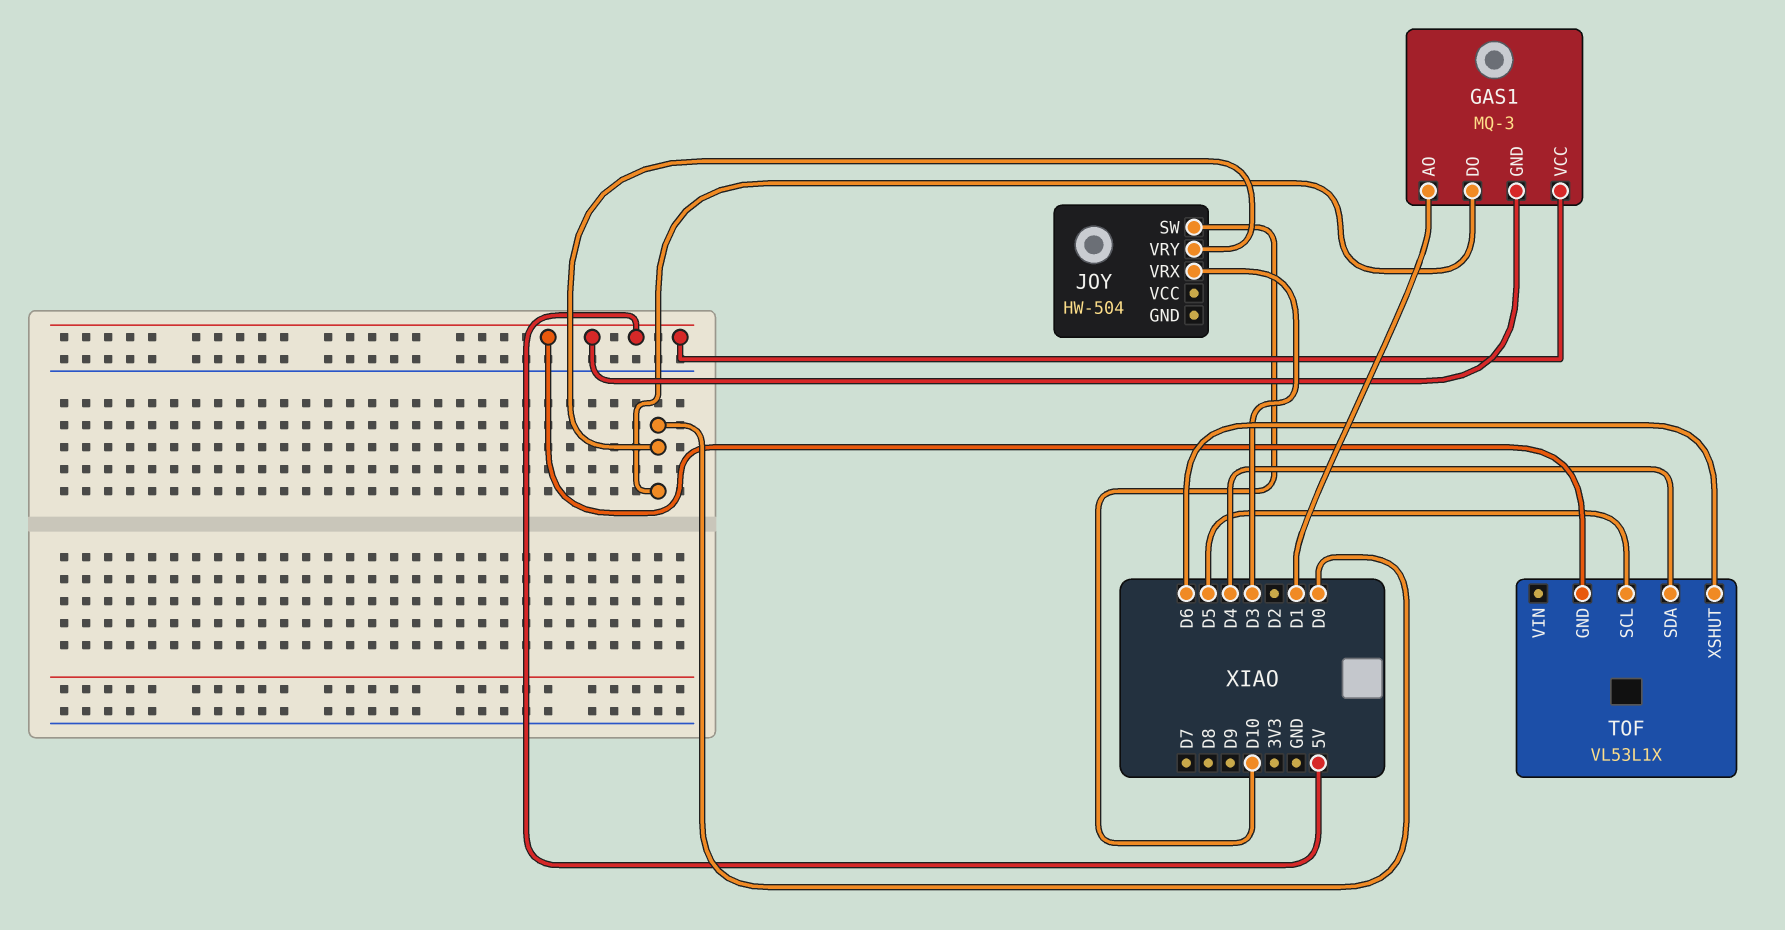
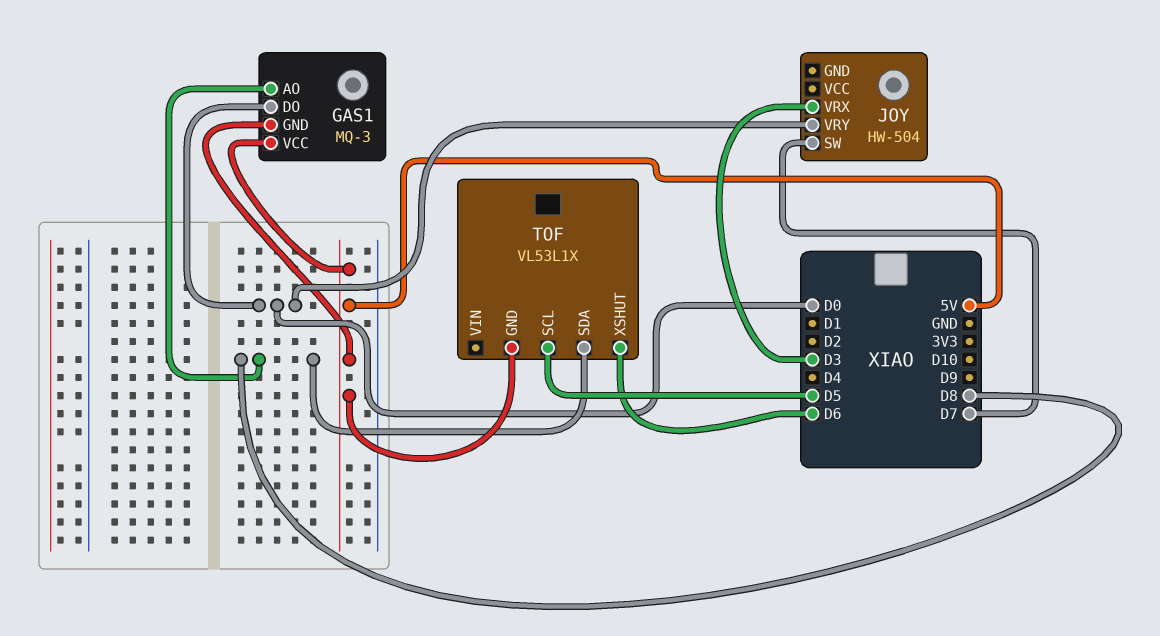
GAS1 pin AO: D1 -> D8
JOY pin SW: D10 -> D7
TOF pin SDA: D4 -> D8

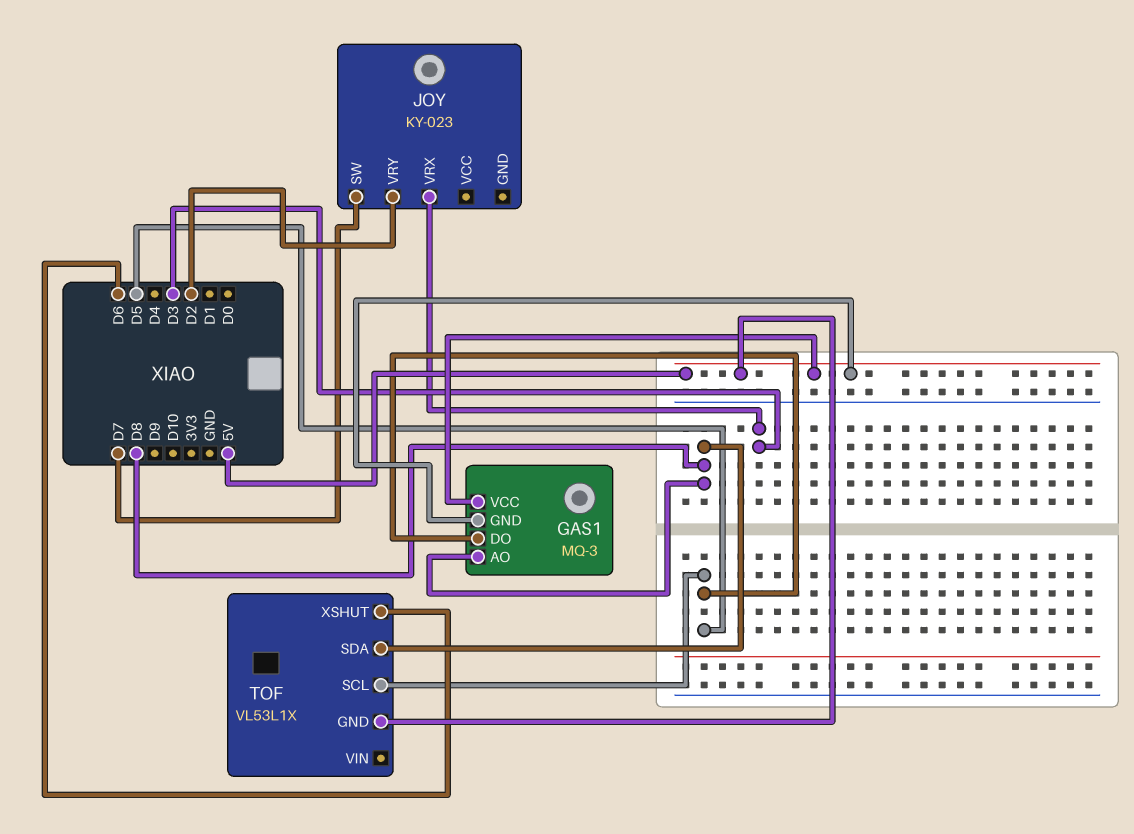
GAS1 pin DO: D0 -> D5
JOY: HW-504 -> KY-023
JOY pin VRY: D0 -> D2

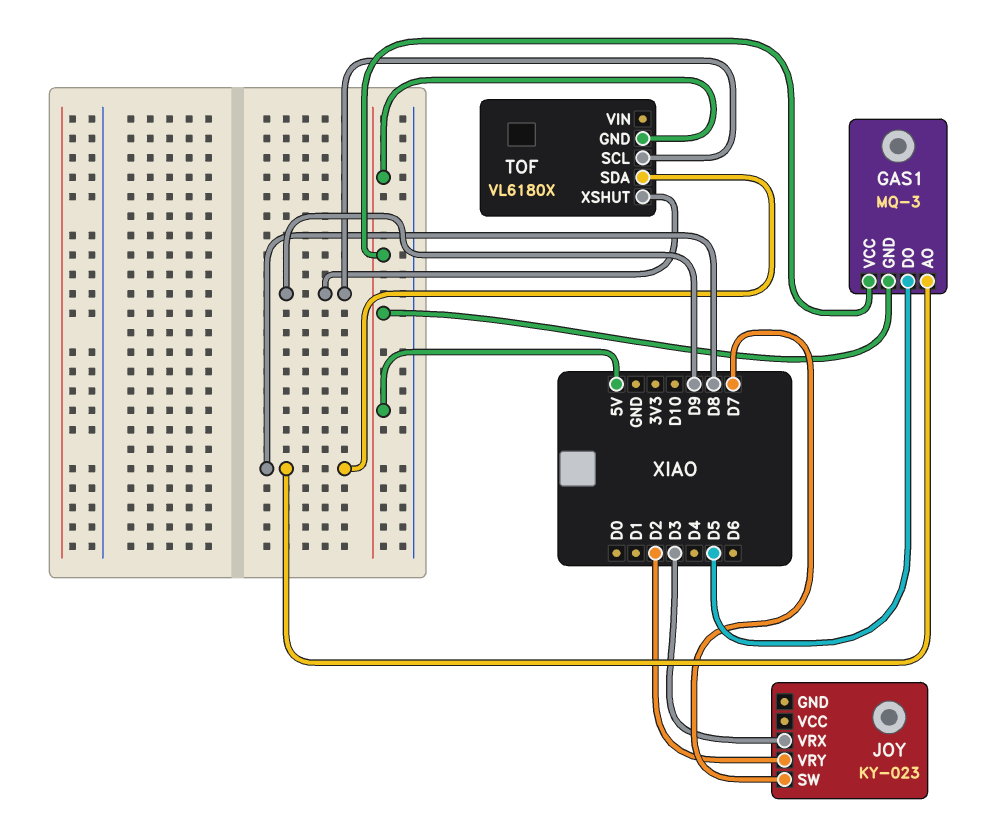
TOF: VL53L1X -> VL6180X
TOF pin SCL: D5 -> D9
TOF pin XSHUT: D6 -> D9

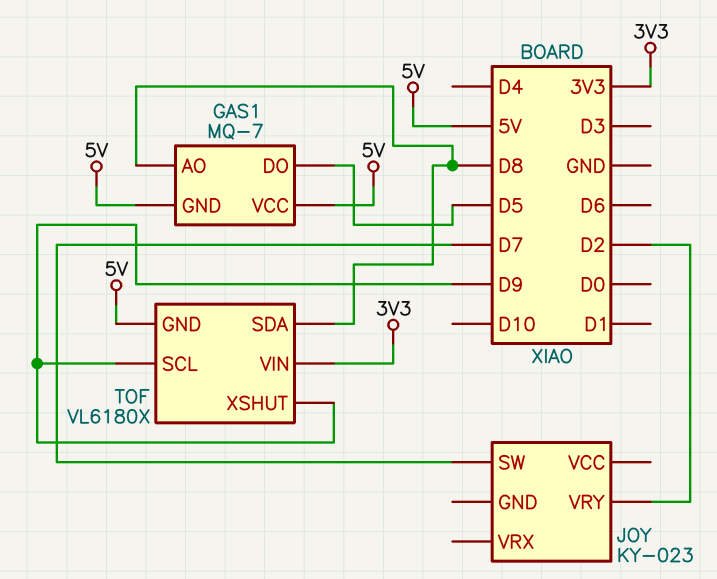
GAS1: MQ-3 -> MQ-7
JOY pin VRX: D3 -> none
TOF pin VIN: none -> 3V3

